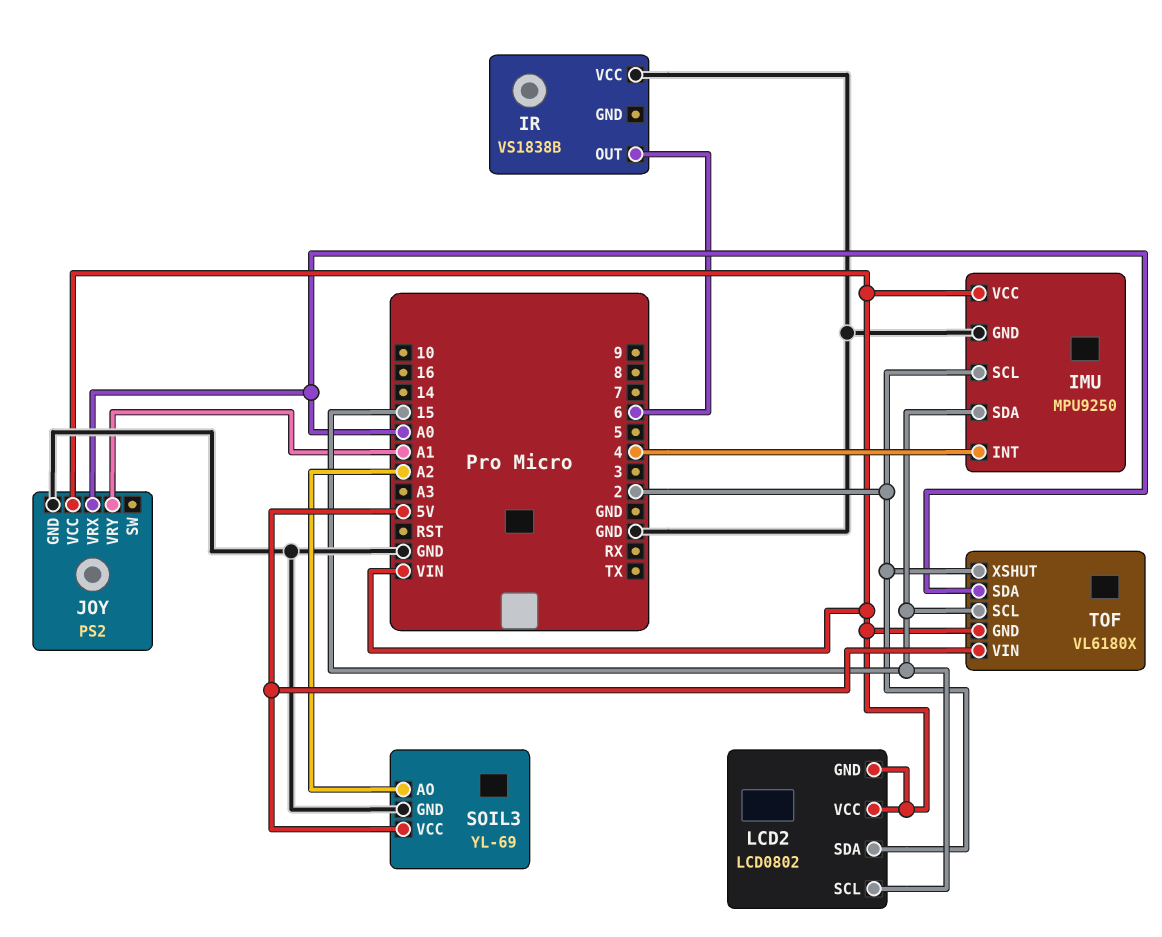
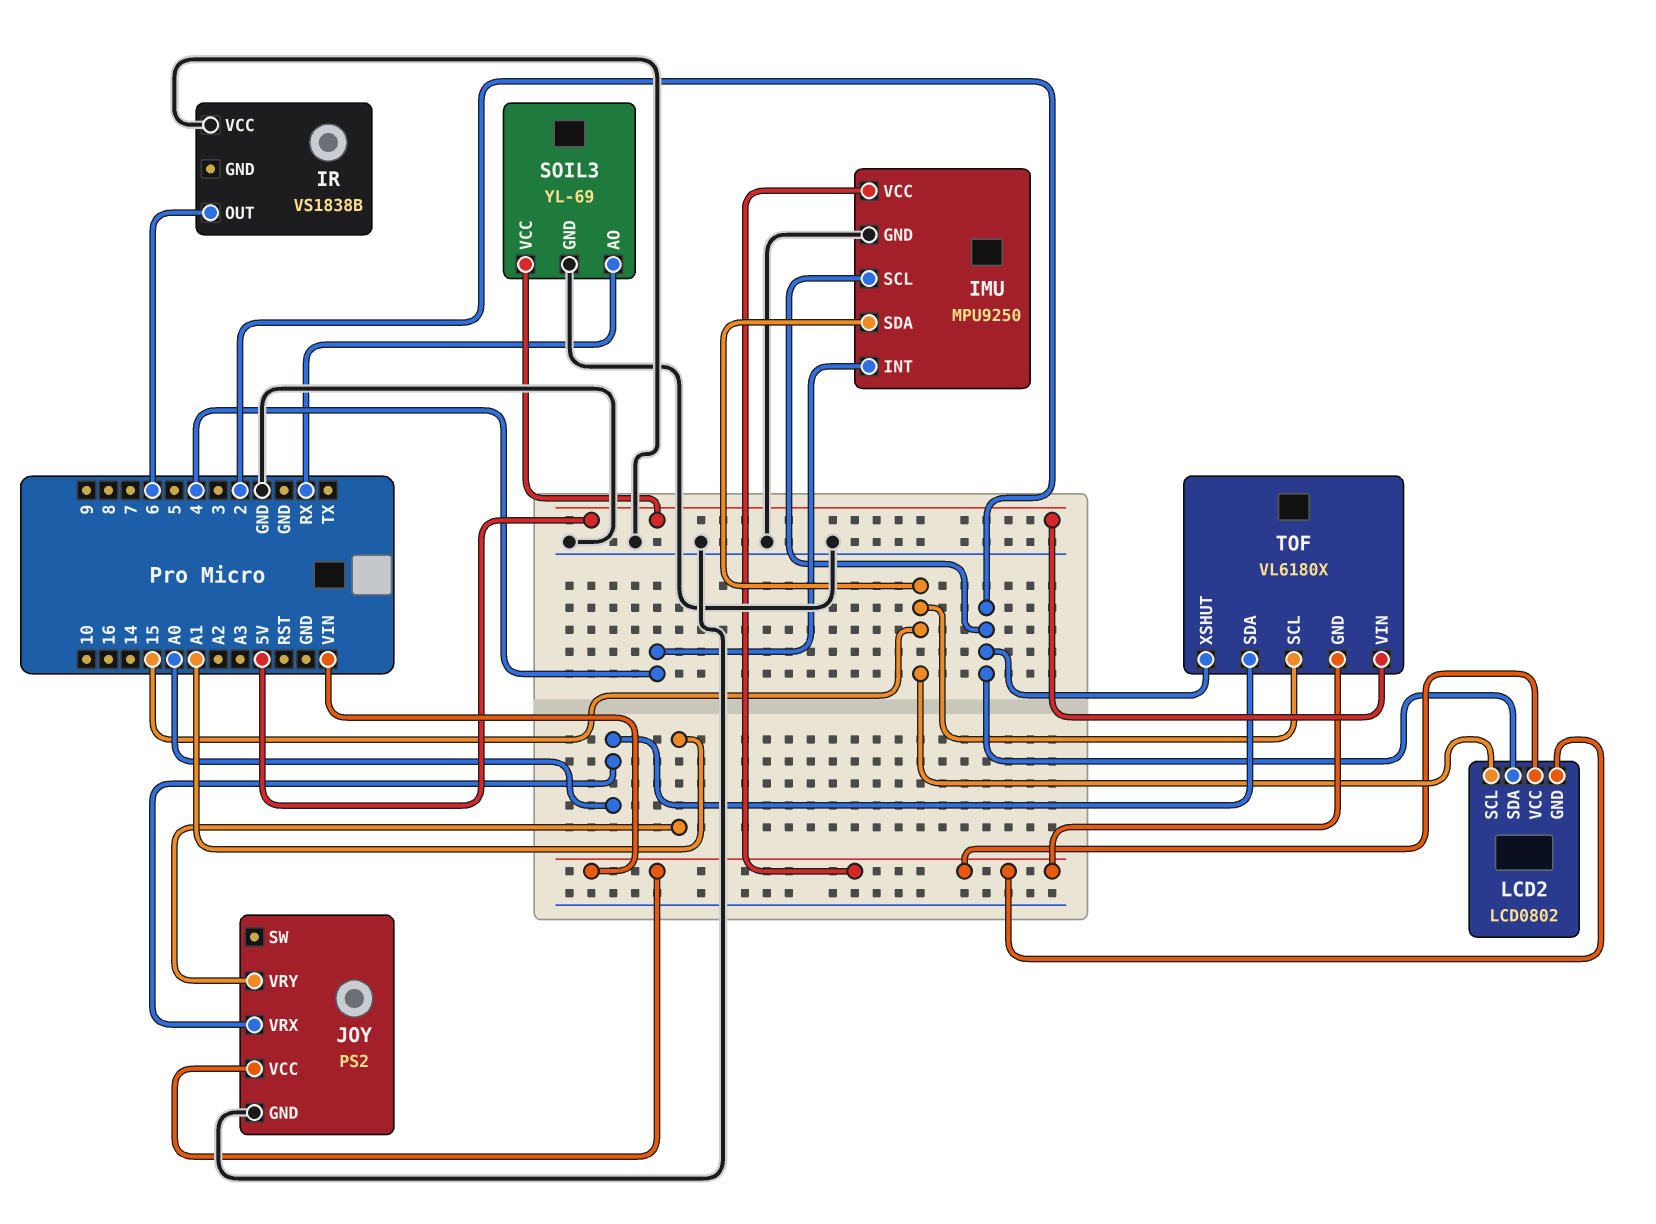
SOIL3 pin AO: A2 -> RX

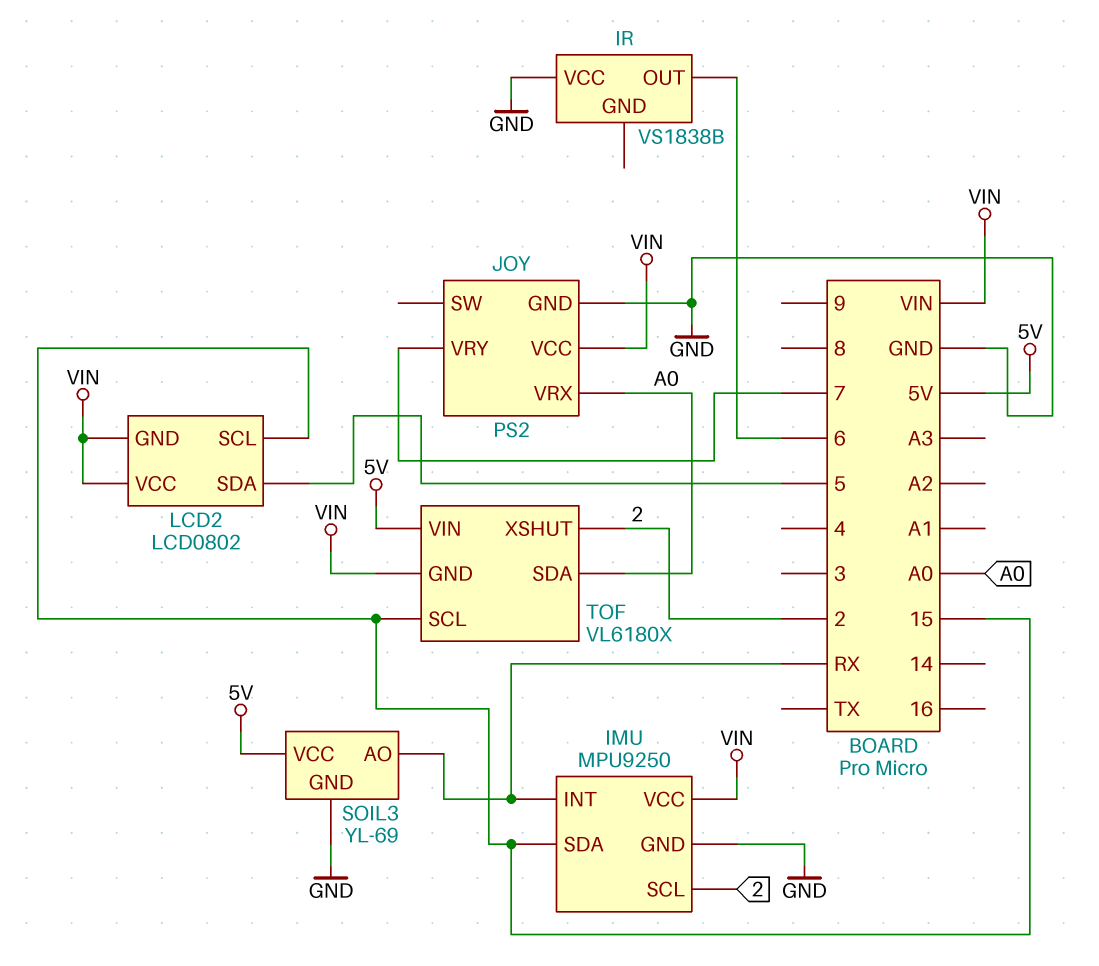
IMU pin INT: 4 -> RX
JOY pin VRY: A1 -> 7
LCD2 pin SDA: 2 -> 5

